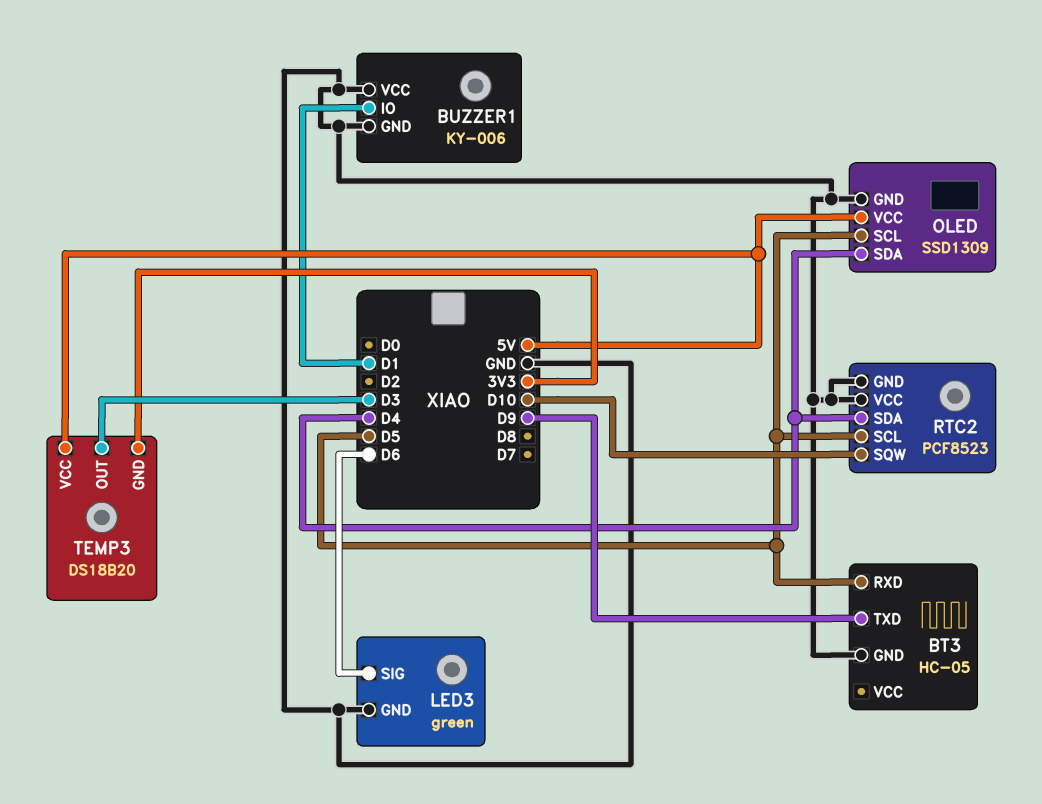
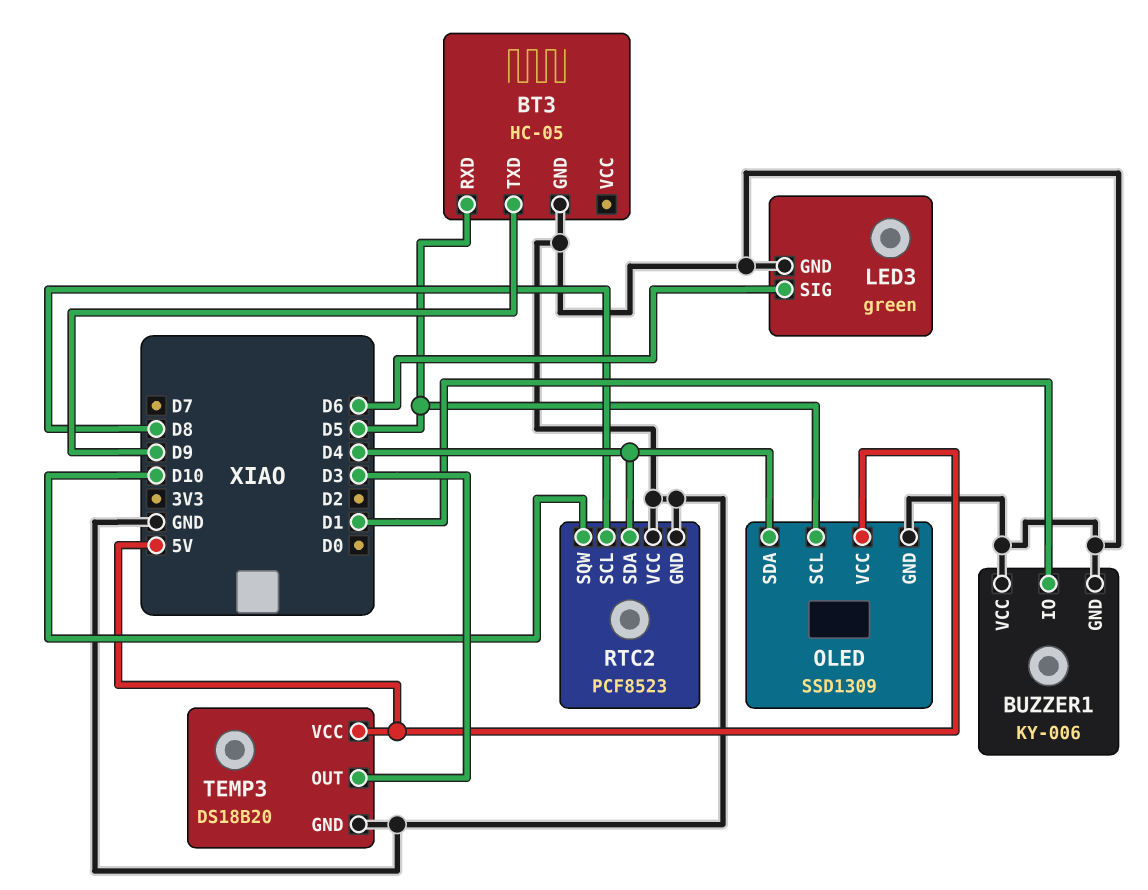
RTC2 pin SCL: D5 -> D8
TEMP3 pin GND: 3V3 -> GND

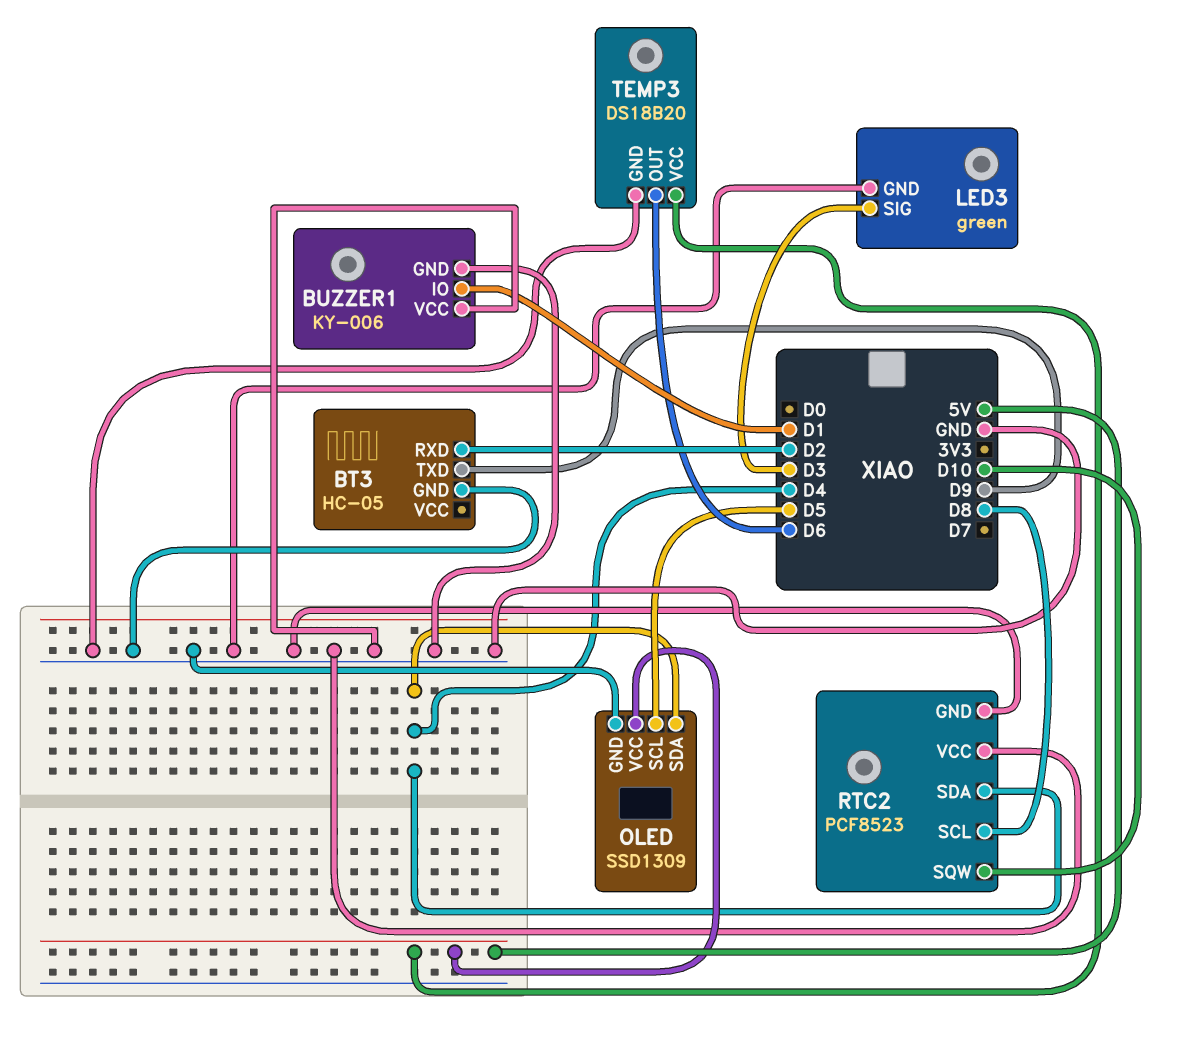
BT3 pin RXD: D5 -> D2
LED3 pin SIG: D6 -> D3
TEMP3 pin OUT: D3 -> D6

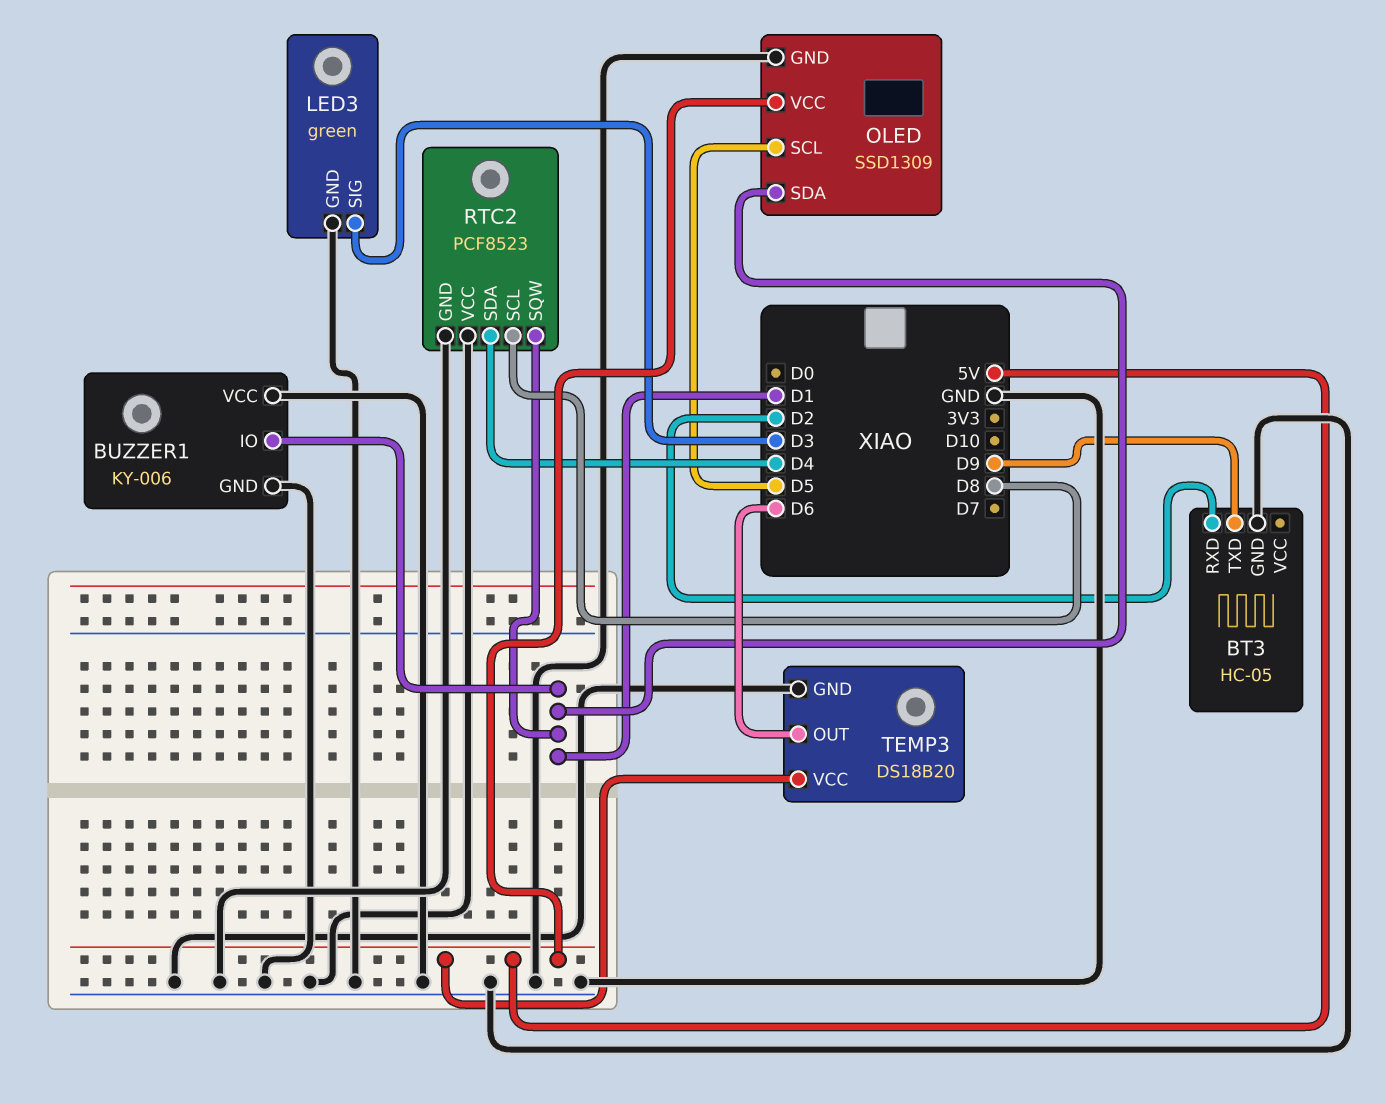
OLED pin SDA: D4 -> D1
RTC2 pin SQW: D10 -> D1

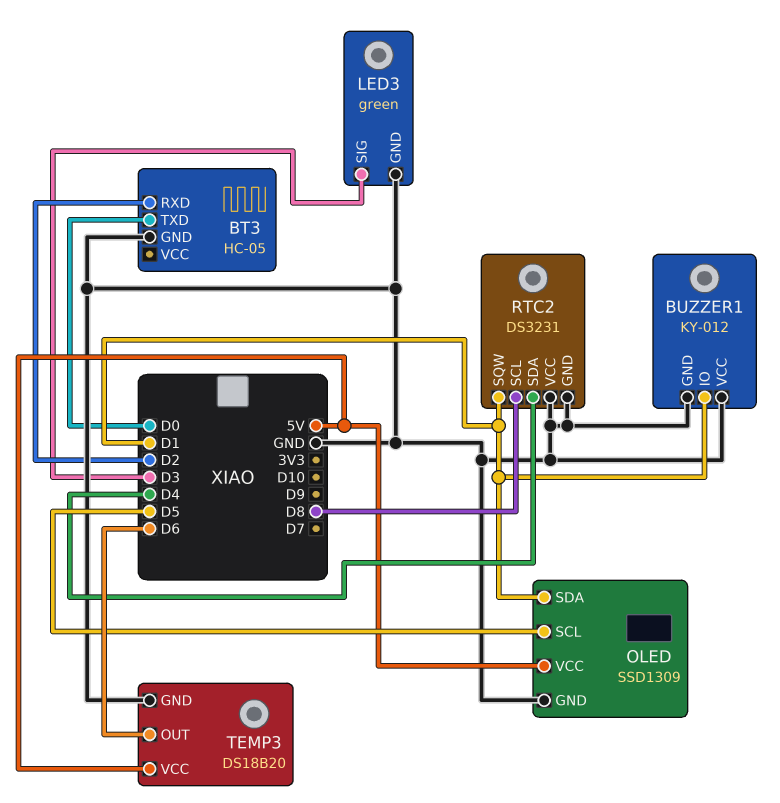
BT3 pin TXD: D9 -> D0
BUZZER1: KY-006 -> KY-012
RTC2: PCF8523 -> DS3231

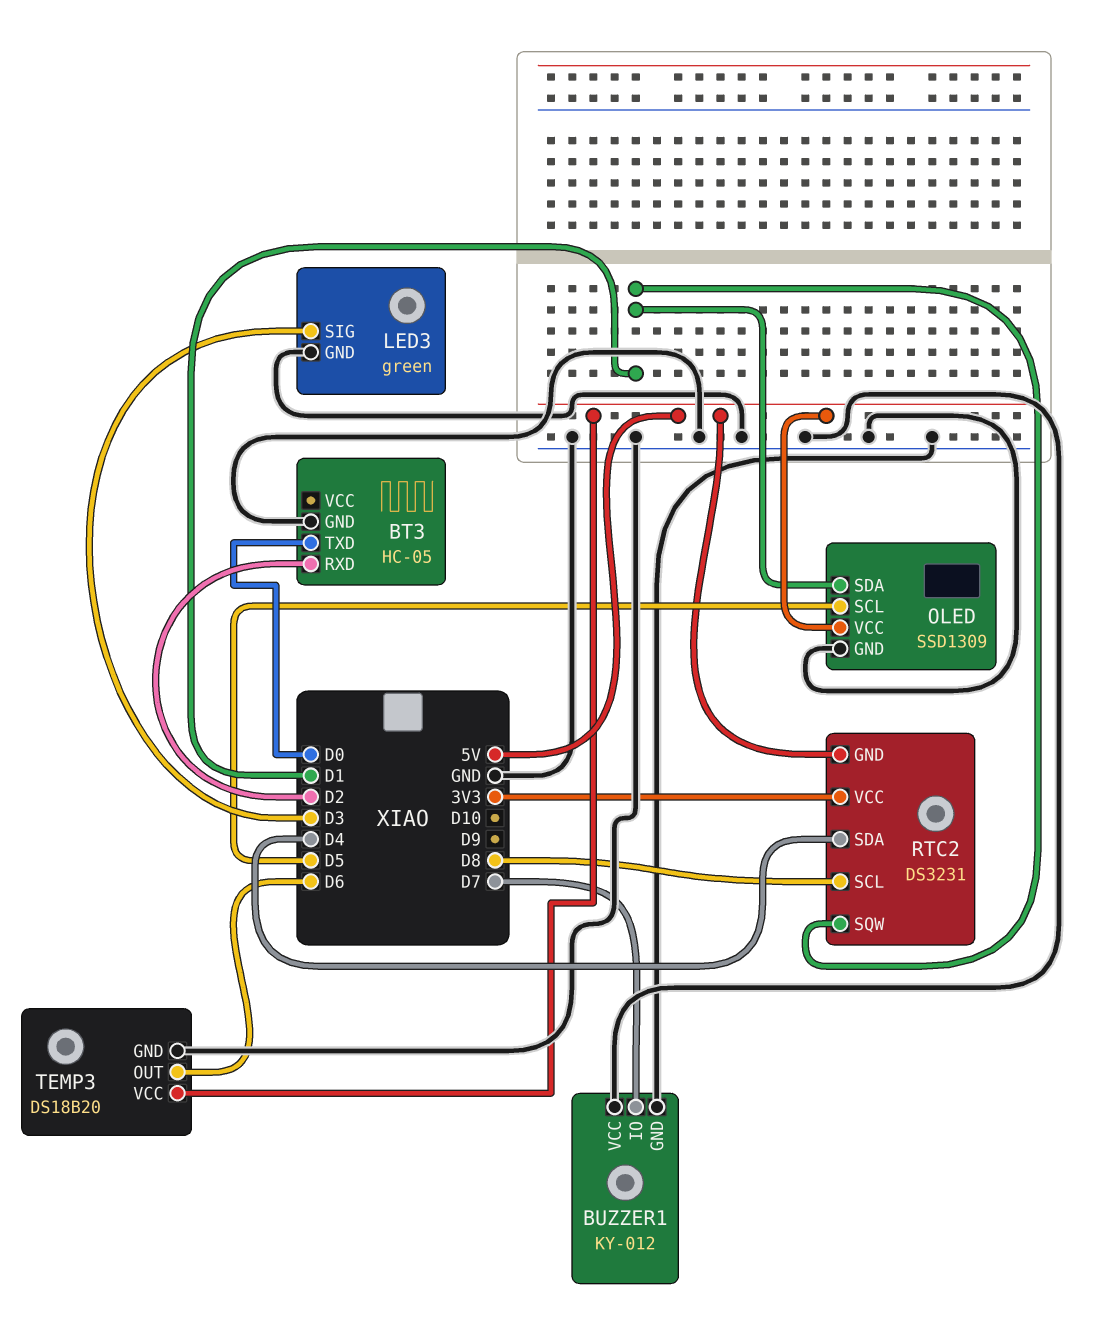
BUZZER1 pin IO: D1 -> D7
RTC2 pin GND: GND -> 5V
RTC2 pin VCC: GND -> 3V3

